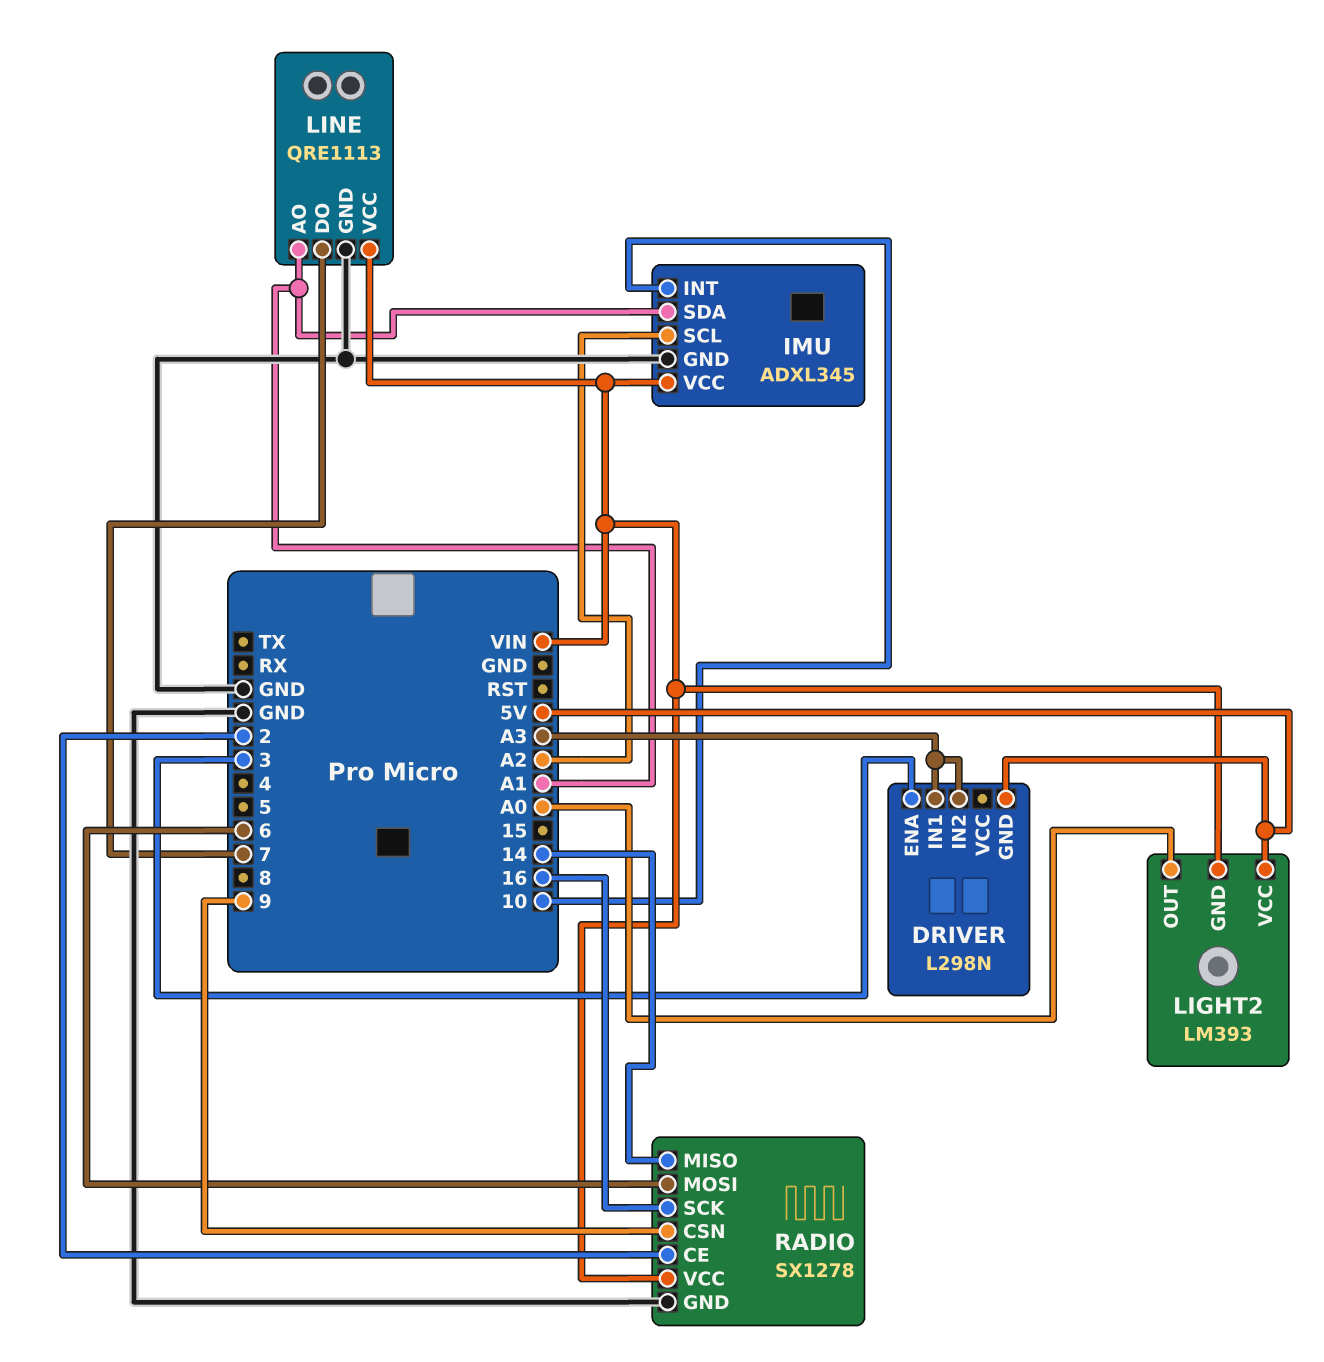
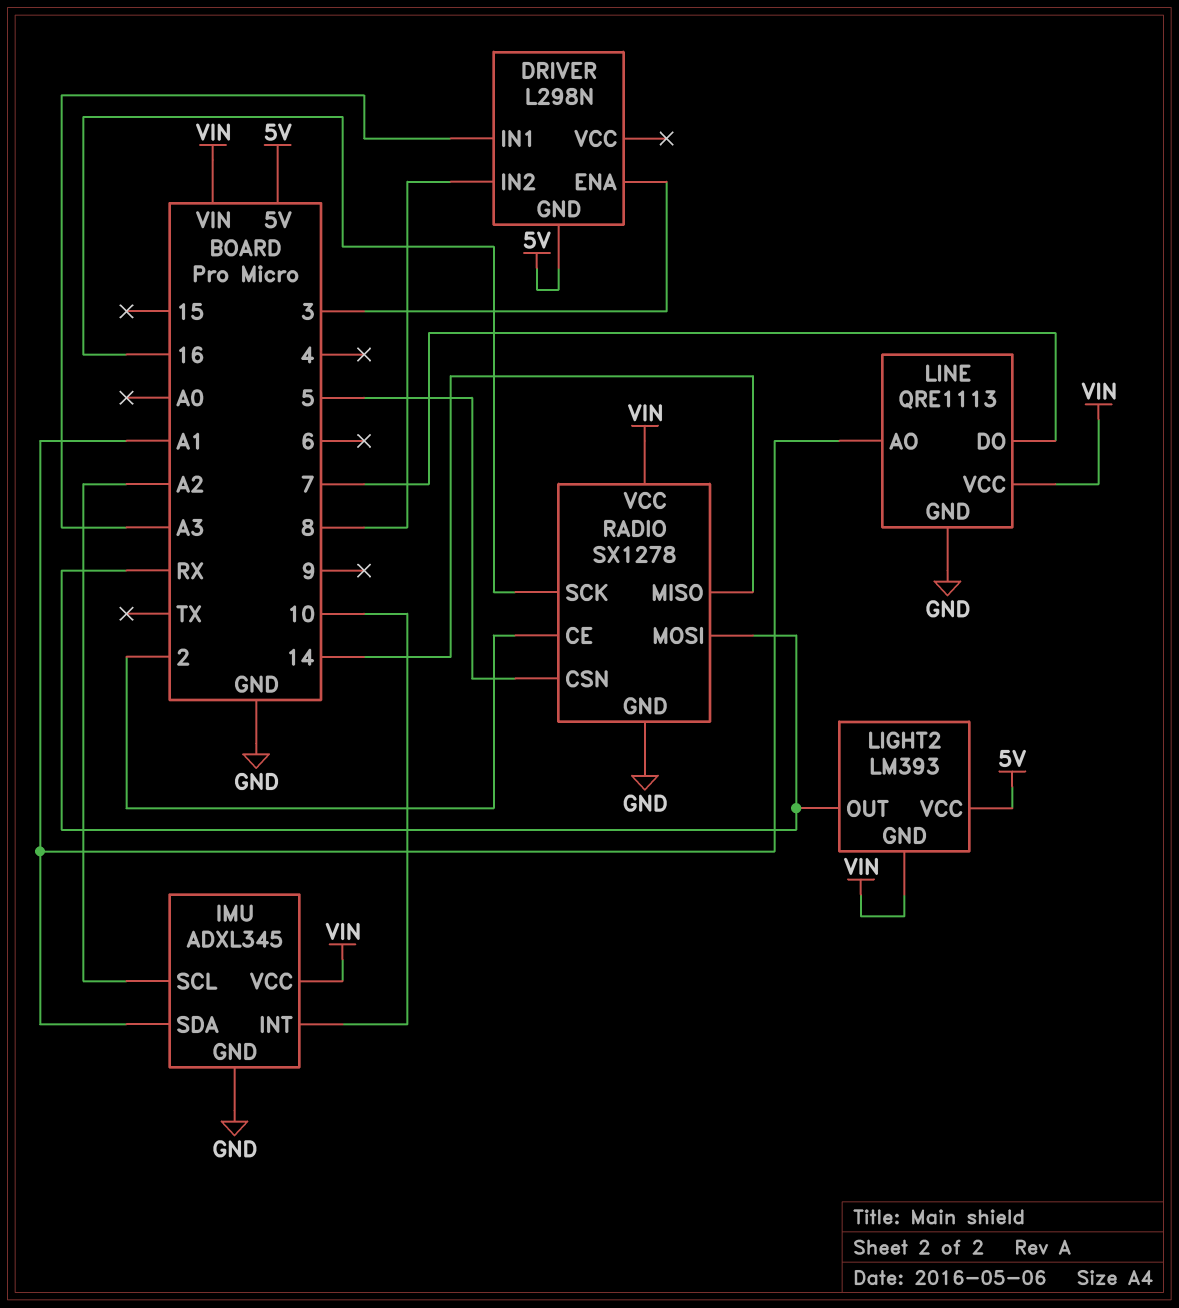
DRIVER pin IN2: A3 -> 8
LIGHT2 pin OUT: A0 -> RX
RADIO pin CSN: 9 -> 5
RADIO pin MOSI: 6 -> RX

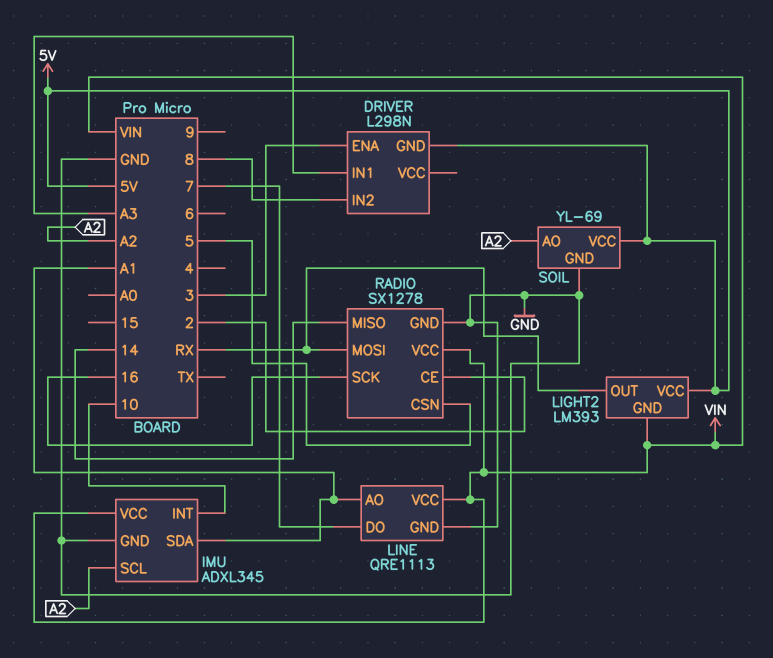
SOIL: none -> YL-69
SOIL pin AO: none -> A2
SOIL pin GND: none -> GND
SOIL pin VCC: none -> 5V

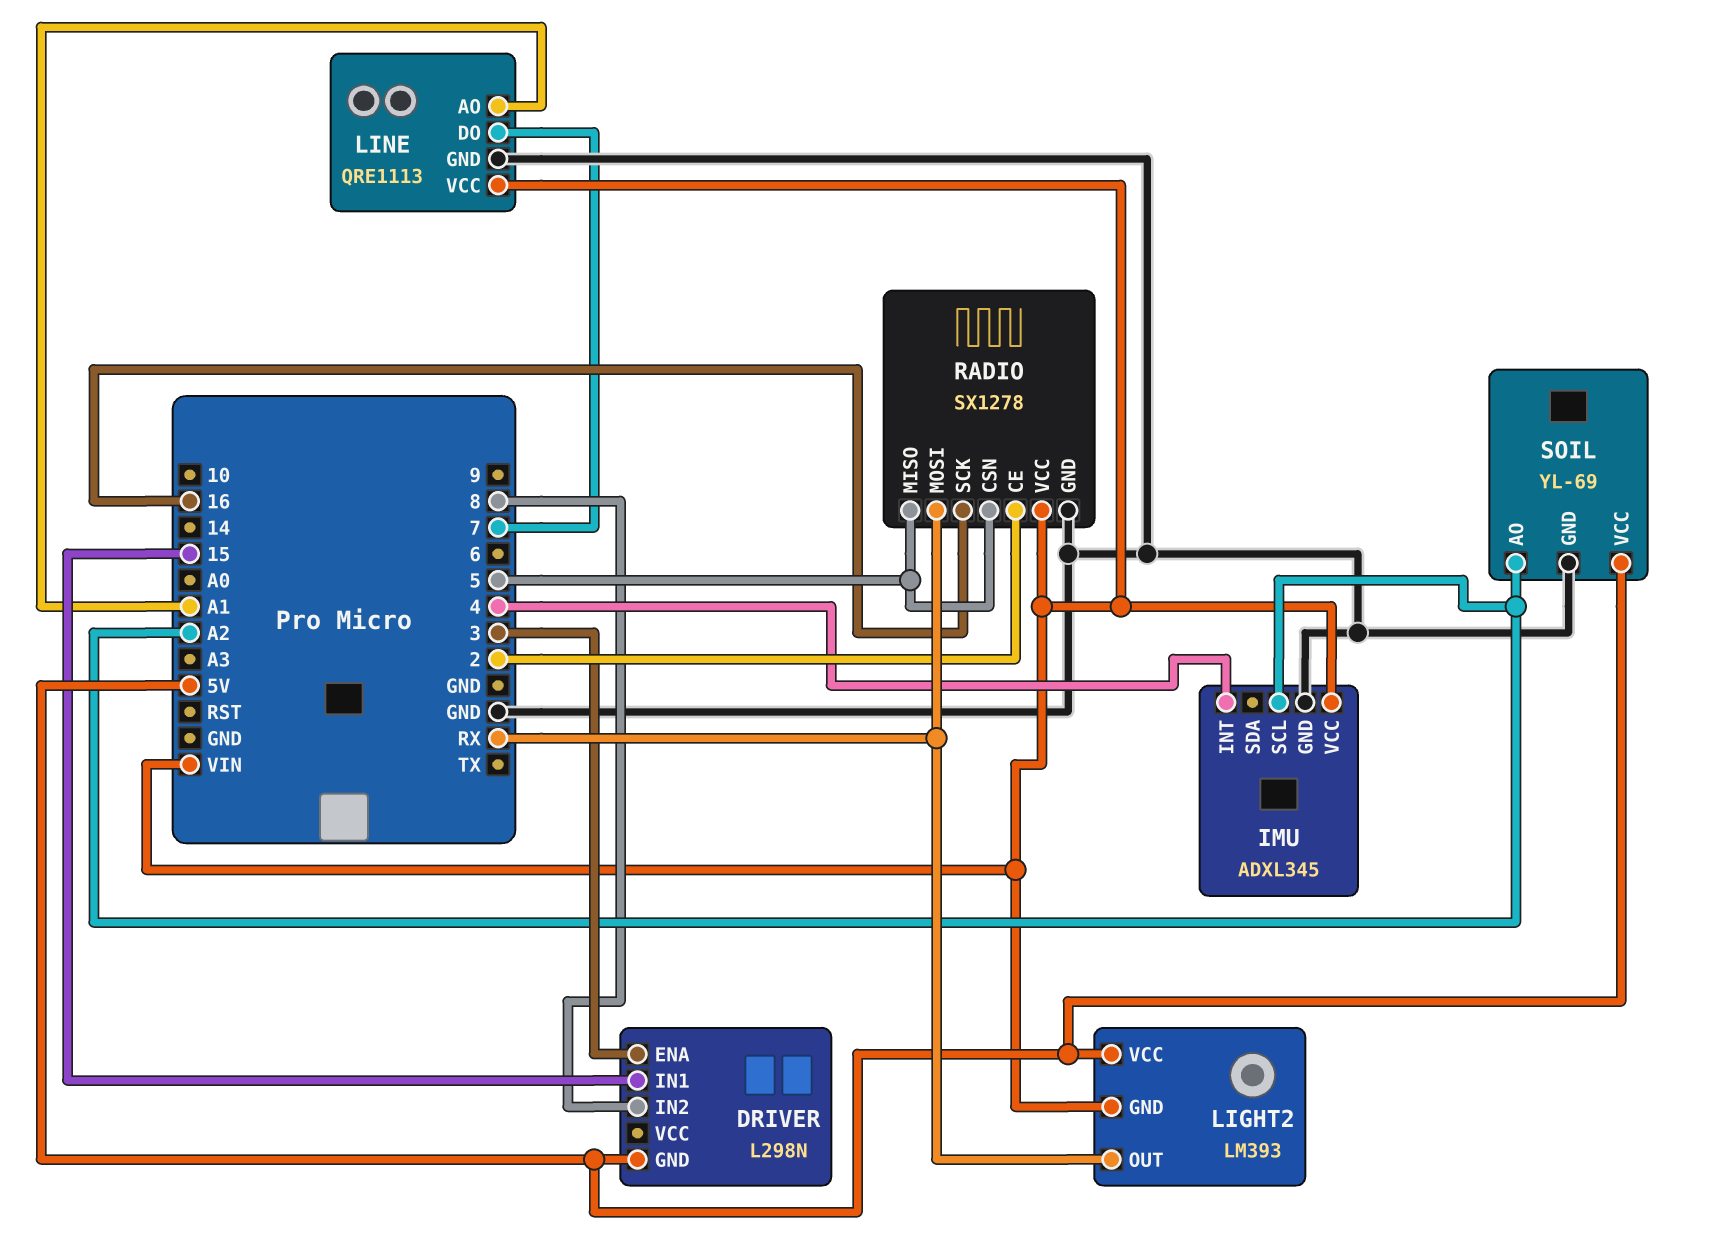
DRIVER pin IN1: A3 -> 15
IMU pin INT: 10 -> 4
IMU pin SDA: A1 -> none
RADIO pin MISO: 14 -> 5

